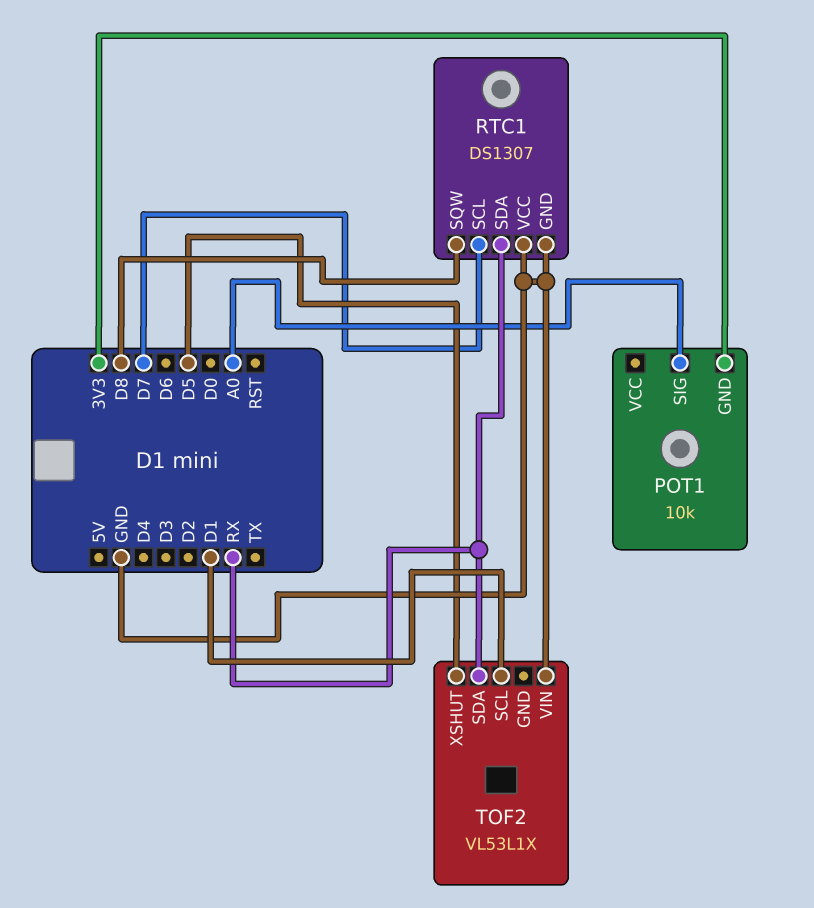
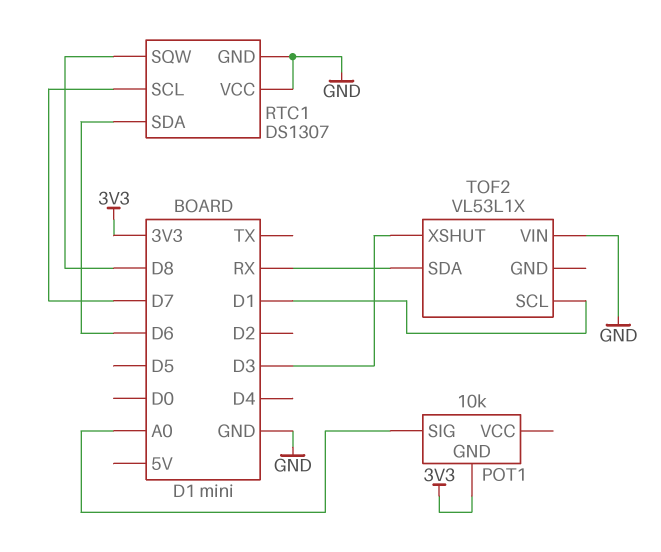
RTC1 pin SDA: RX -> D6
TOF2 pin XSHUT: D5 -> D3

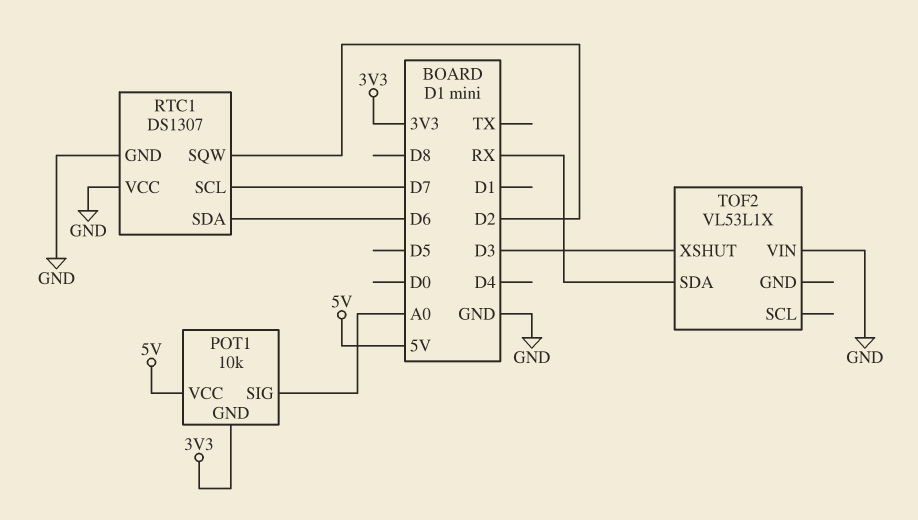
POT1 pin VCC: none -> 5V
RTC1 pin SQW: D8 -> D2
TOF2 pin SCL: D1 -> none

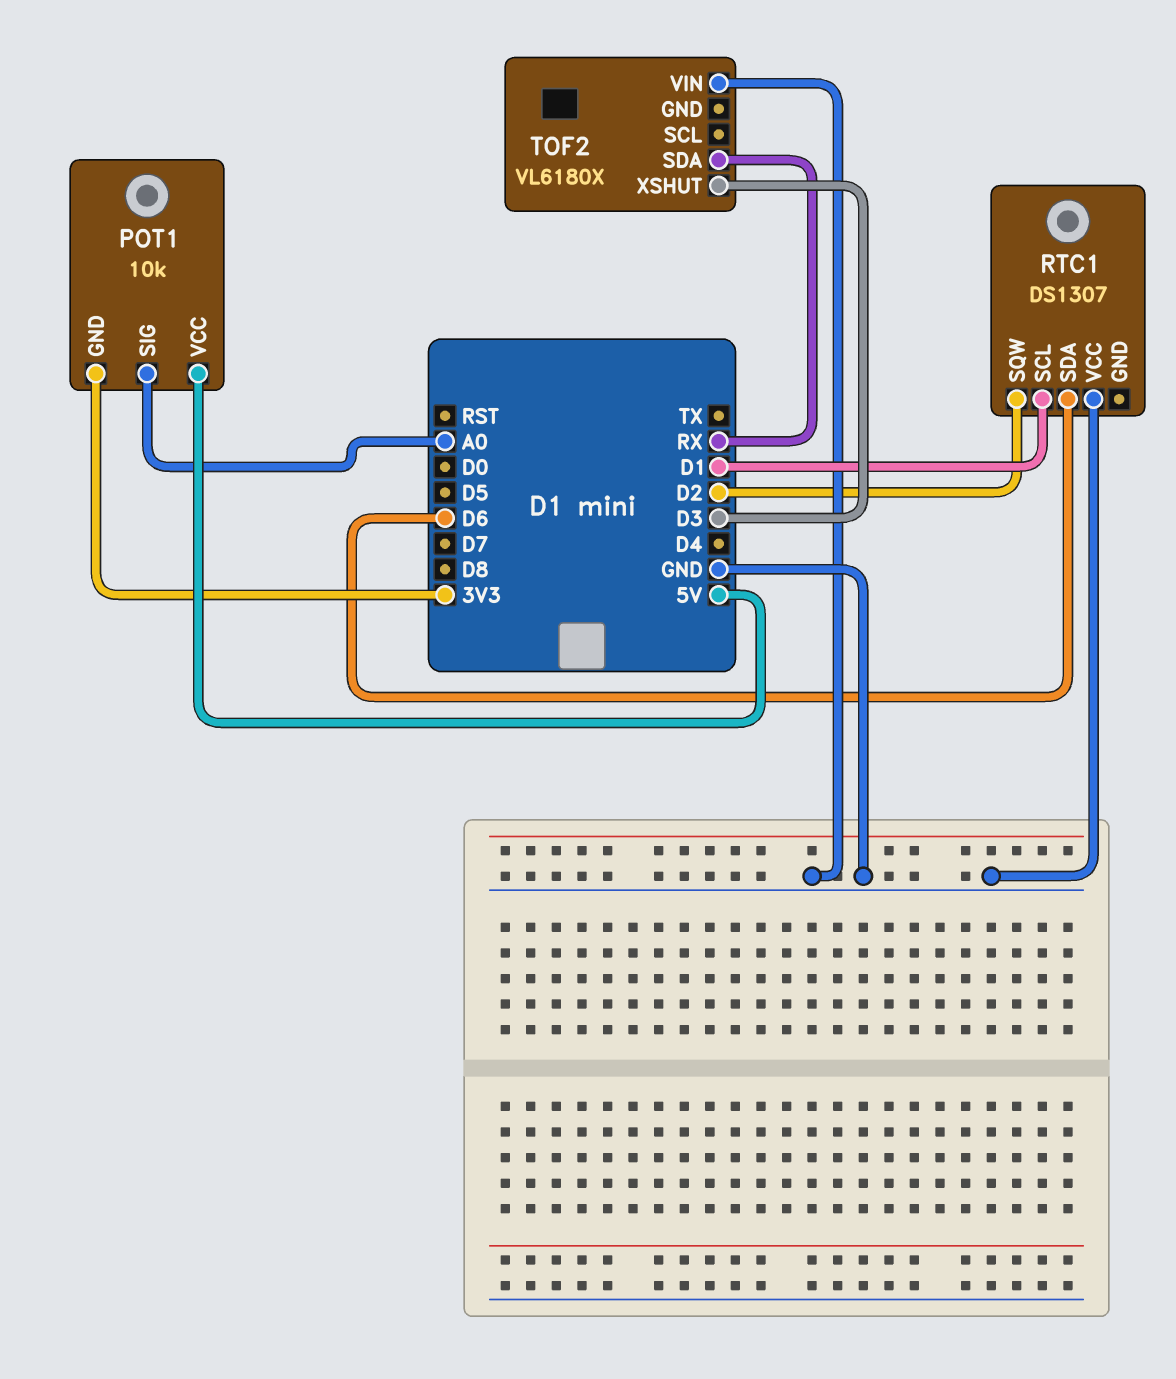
RTC1 pin GND: GND -> none
RTC1 pin SCL: D7 -> D1
TOF2: VL53L1X -> VL6180X

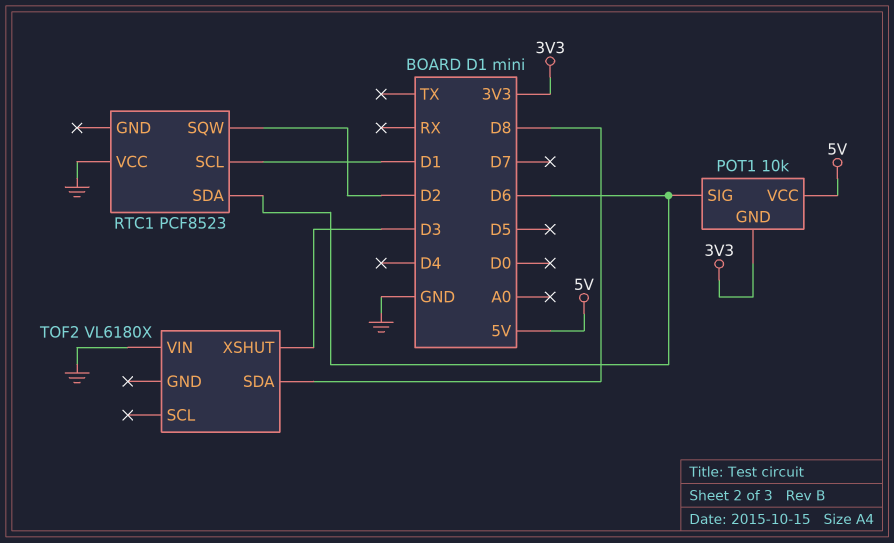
POT1 pin SIG: A0 -> D6
RTC1: DS1307 -> PCF8523
TOF2 pin SDA: RX -> D8

